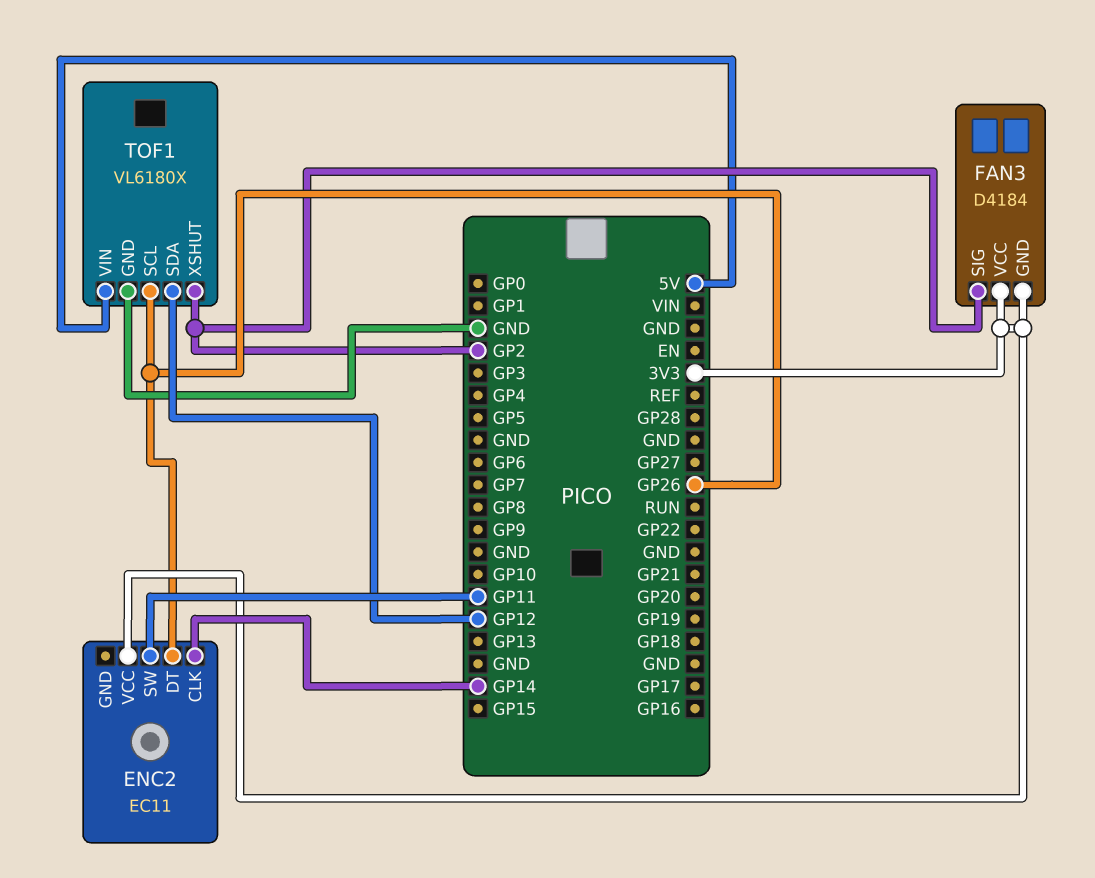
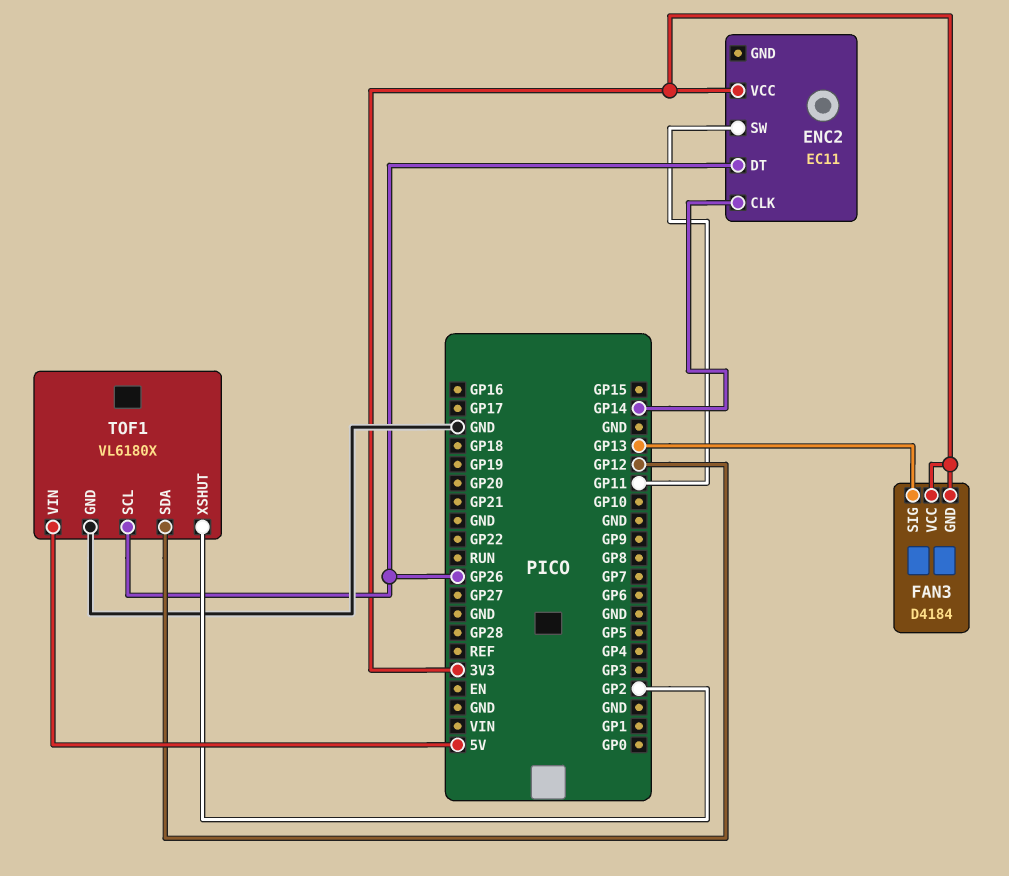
FAN3 pin SIG: GP2 -> GP13

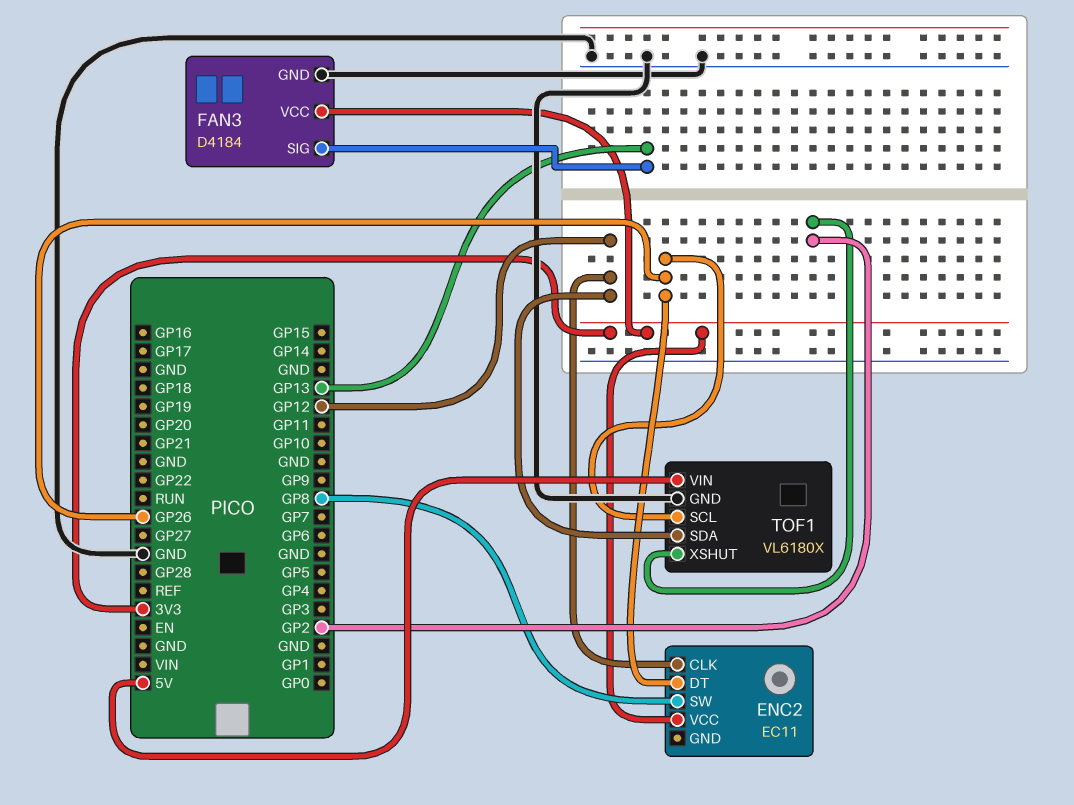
ENC2 pin CLK: GP14 -> GP12
ENC2 pin SW: GP11 -> GP8
FAN3 pin GND: 3V3 -> GND

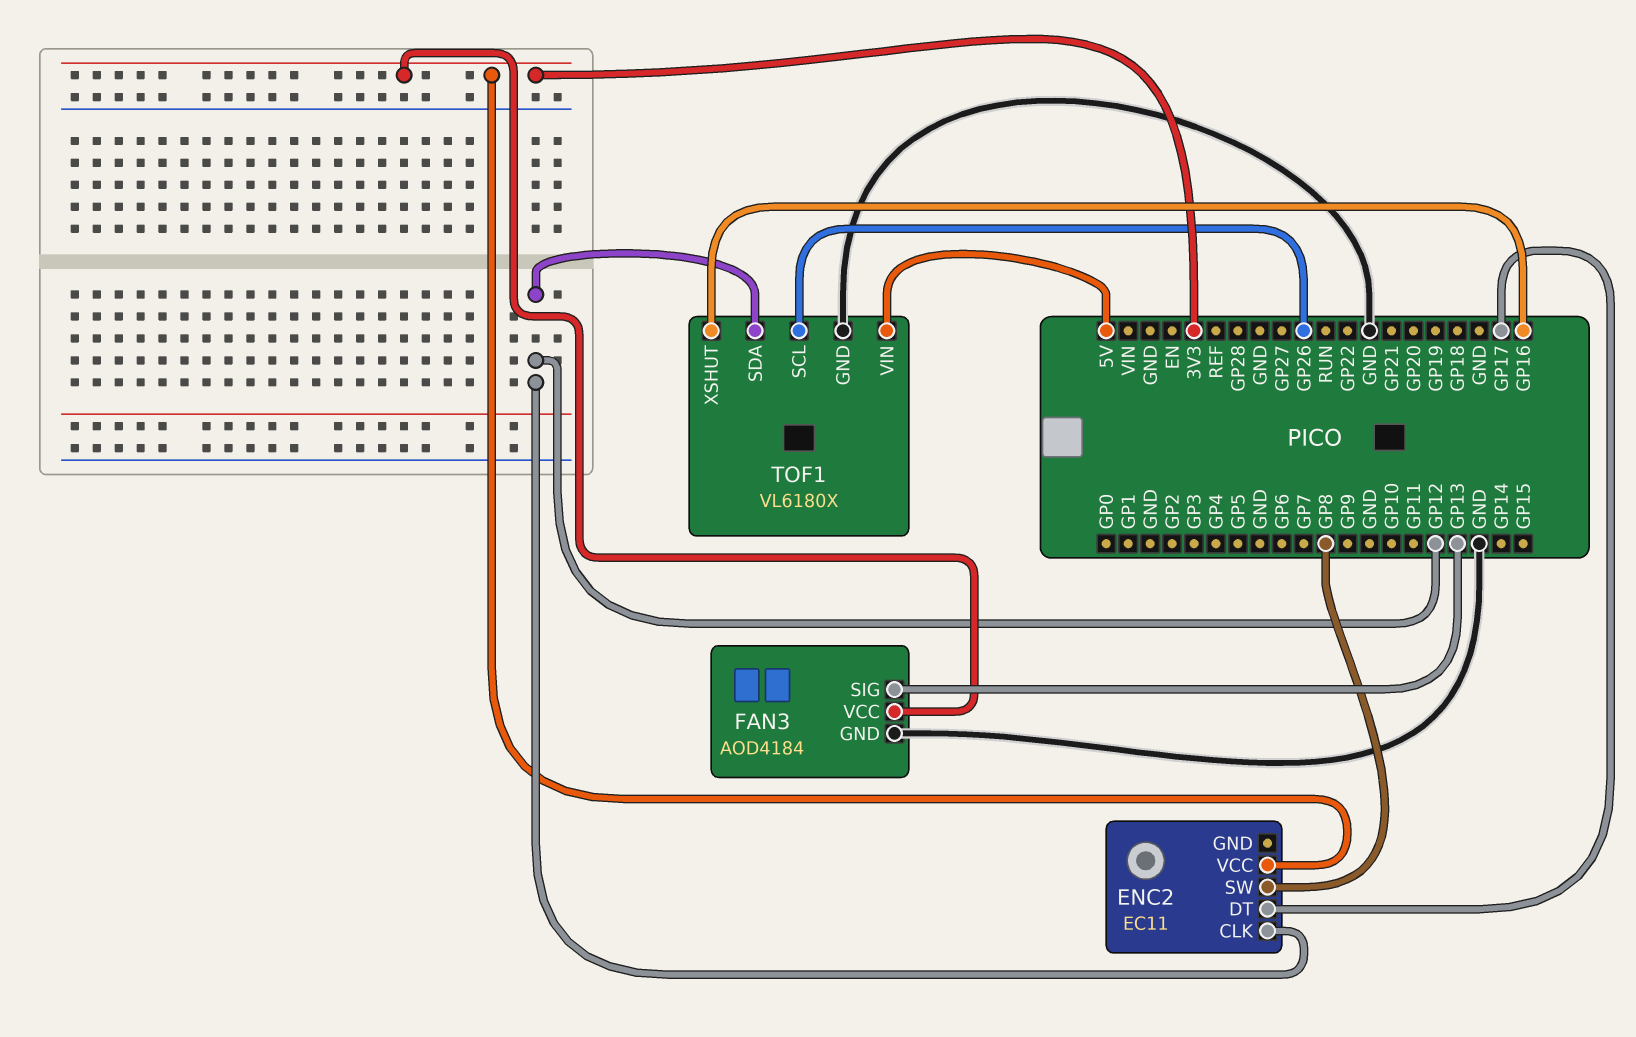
ENC2 pin DT: GP26 -> GP17
FAN3: D4184 -> AOD4184
TOF1 pin XSHUT: GP2 -> GP16

